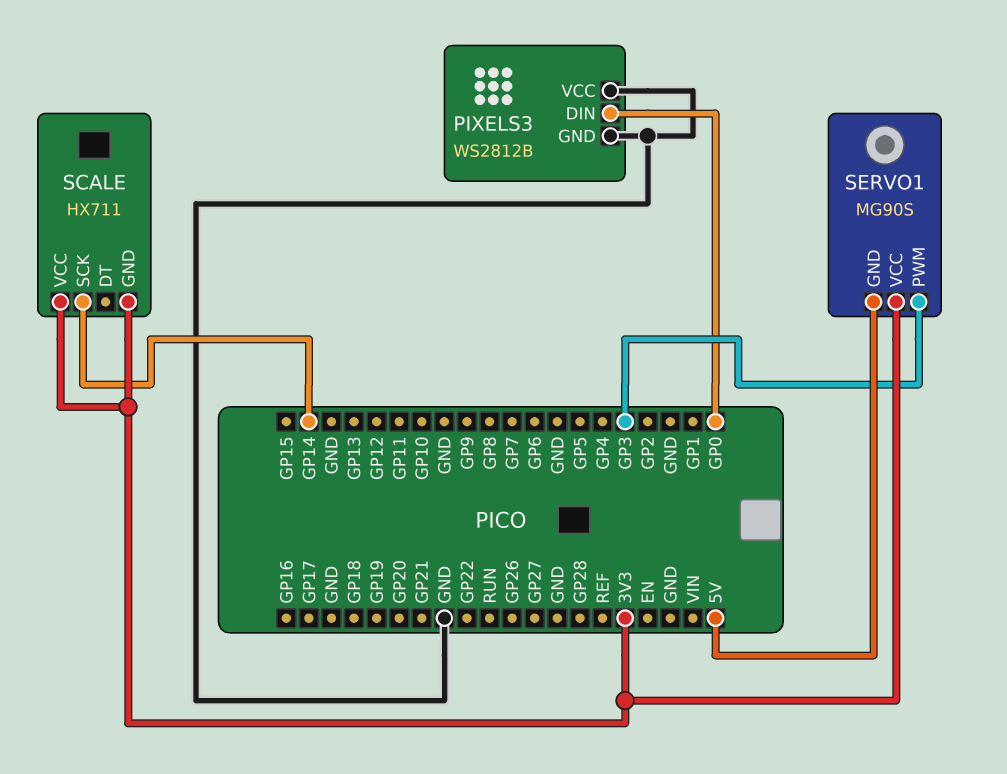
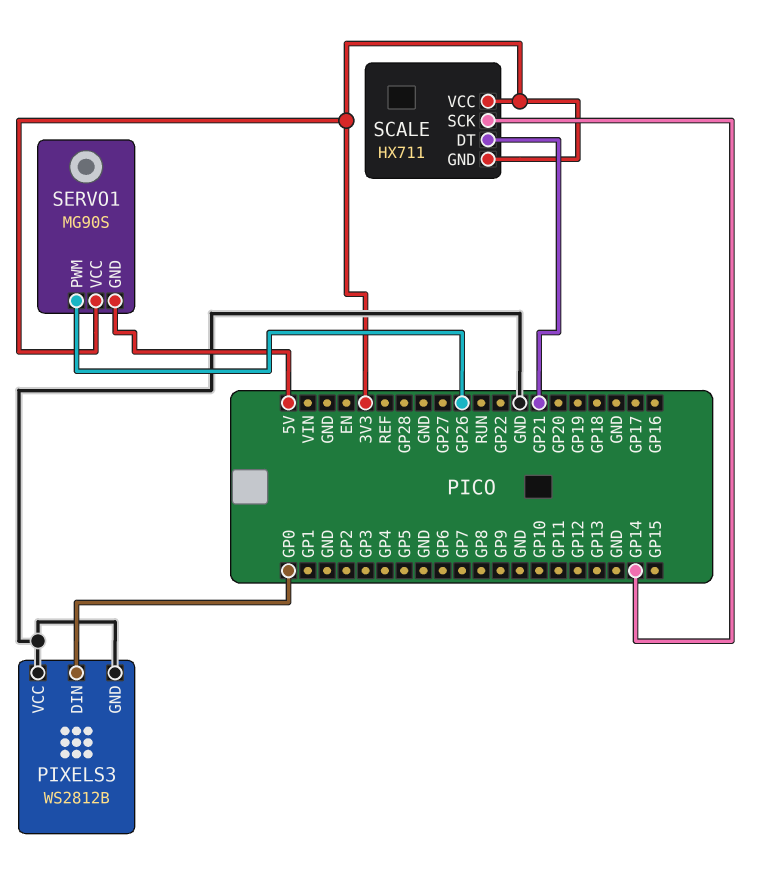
SCALE pin DT: none -> GP21
SERVO1 pin PWM: GP3 -> GP26

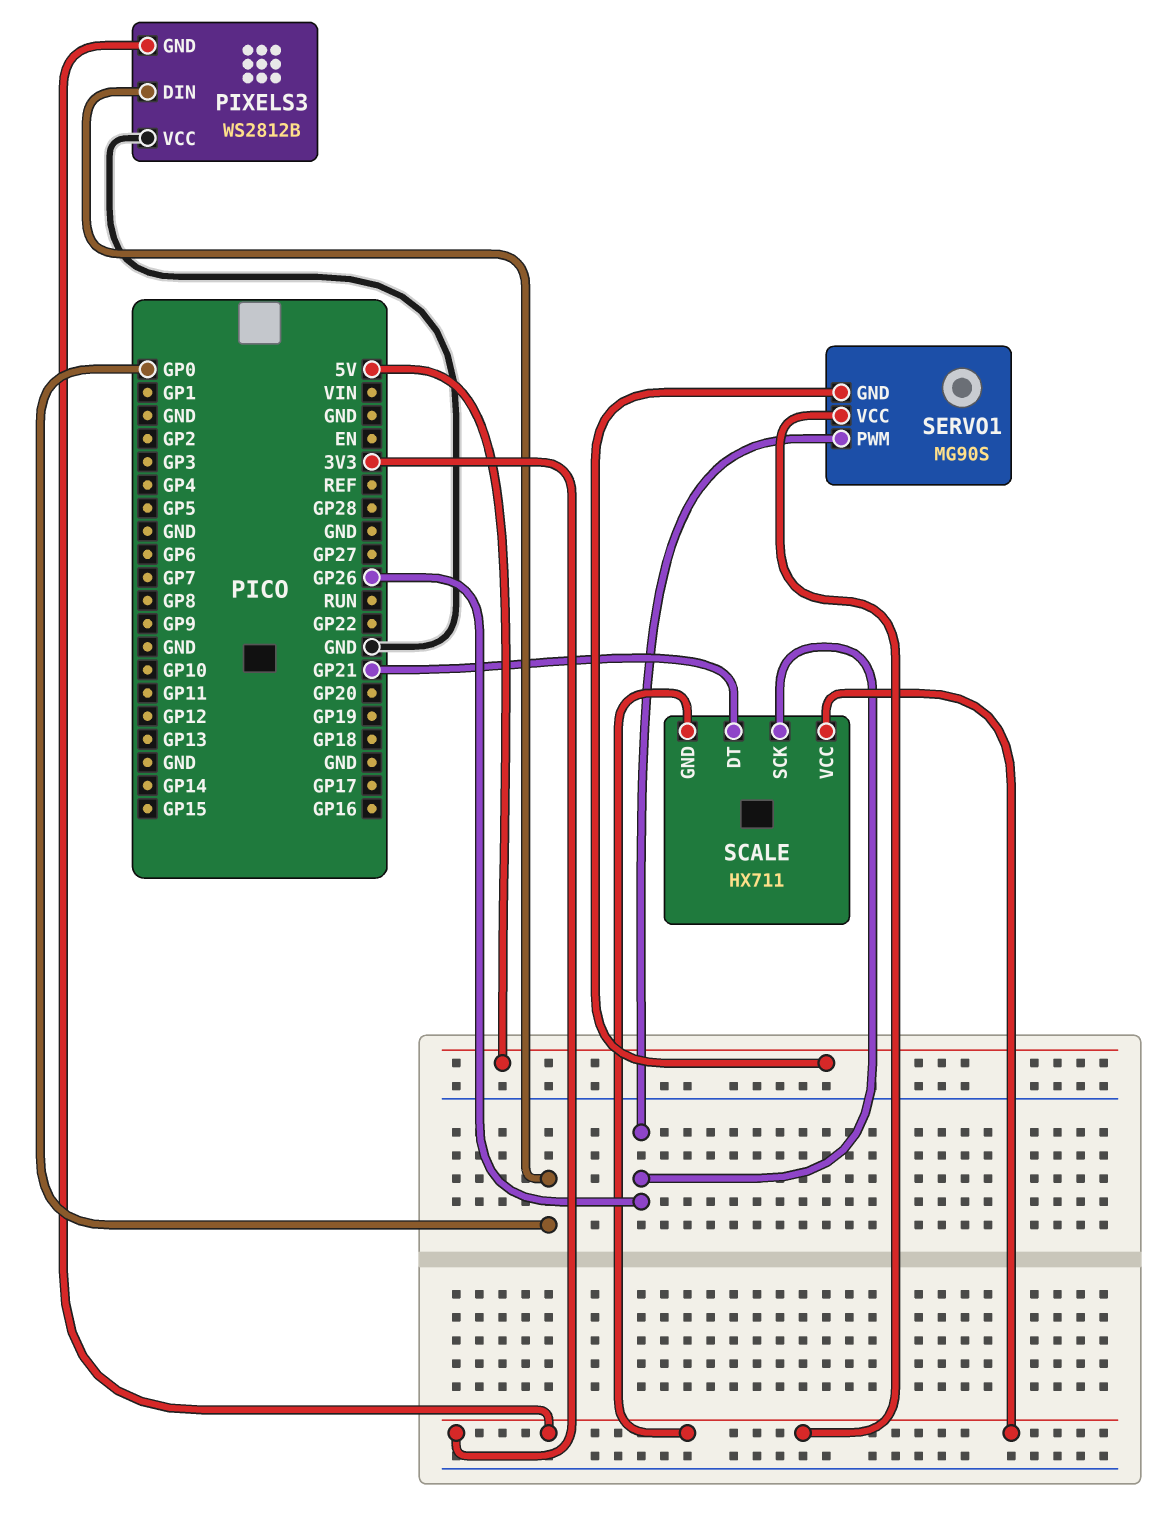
PIXELS3 pin GND: GND -> 3V3
SCALE pin SCK: GP14 -> GP26

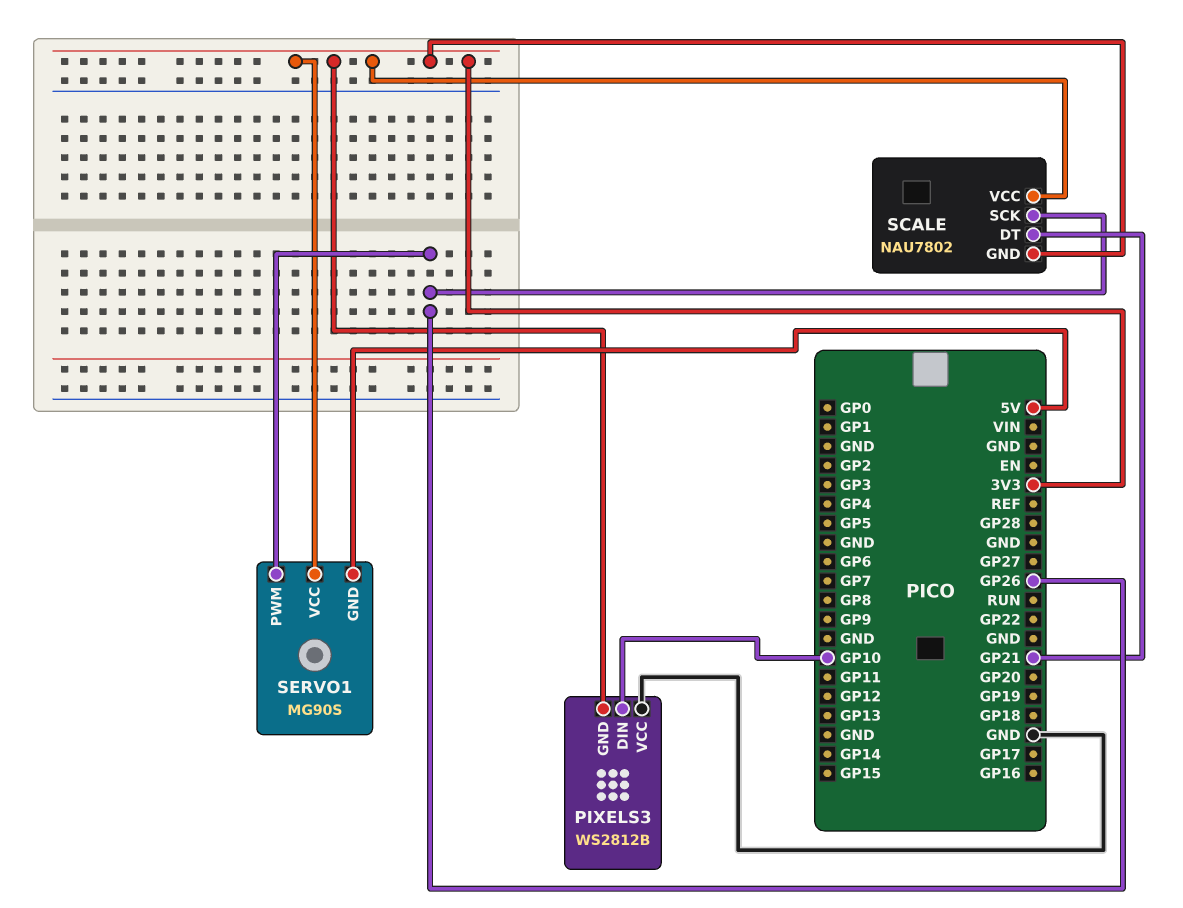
PIXELS3 pin DIN: GP0 -> GP10
SCALE: HX711 -> NAU7802

